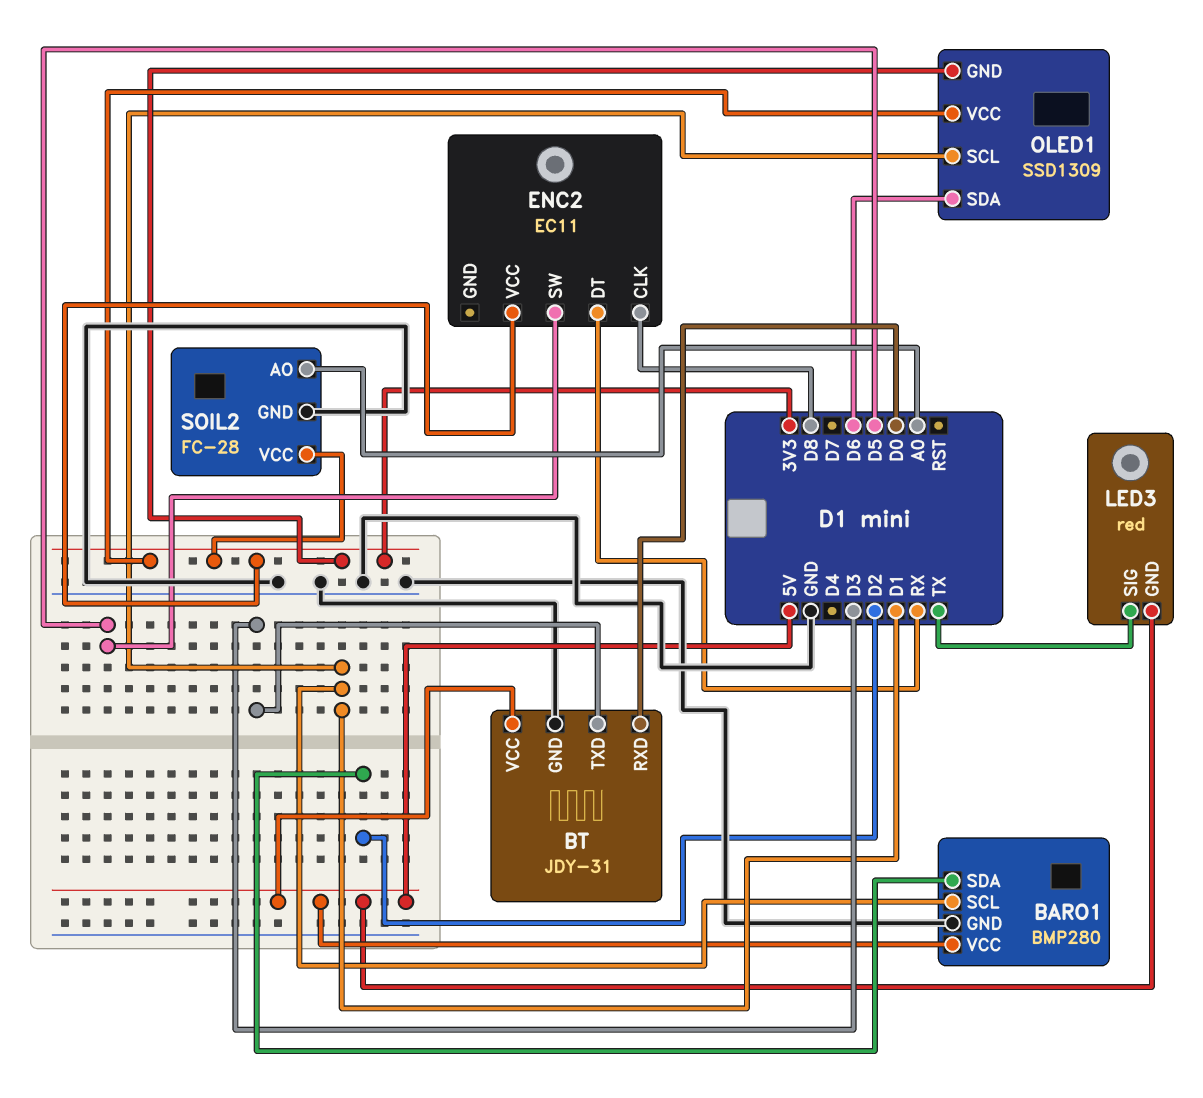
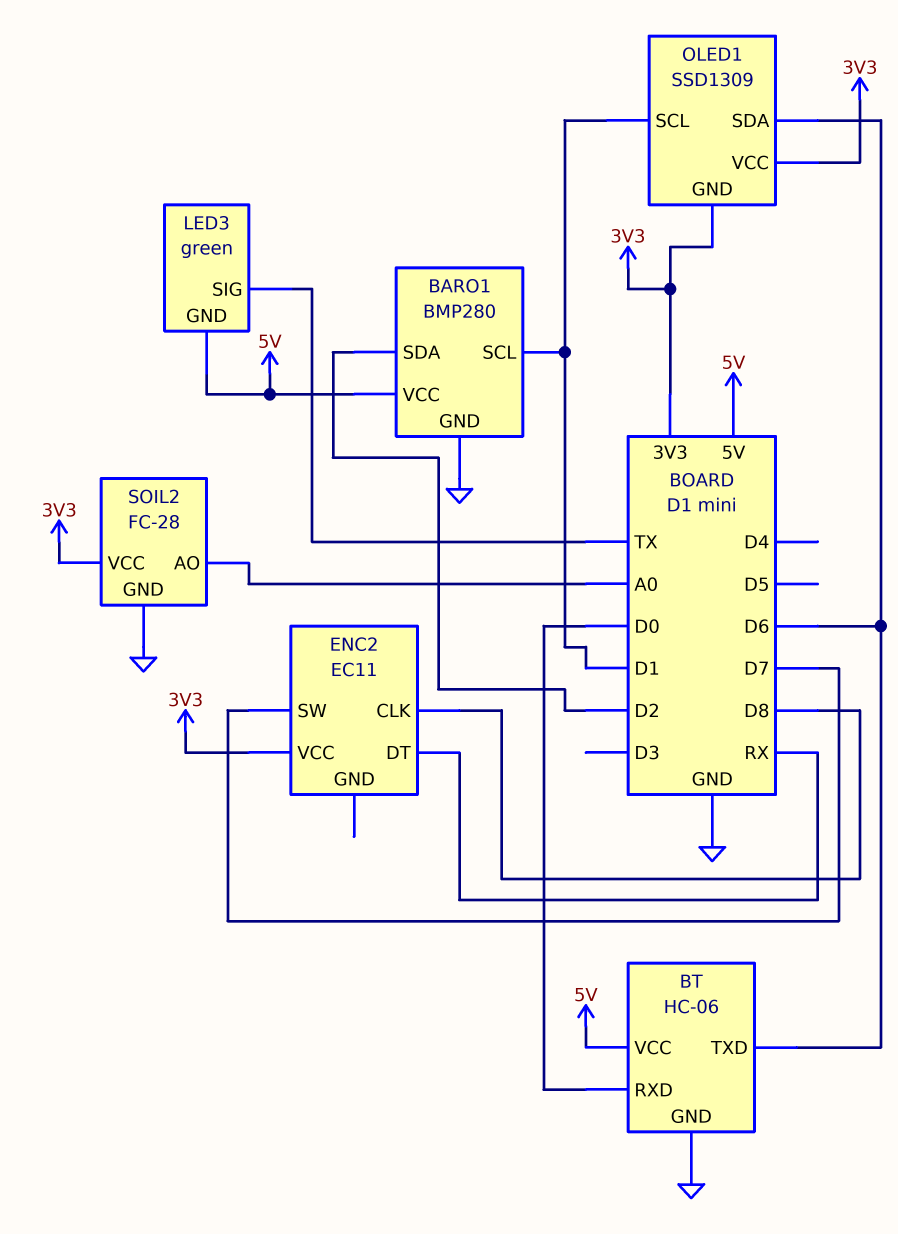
BT: JDY-31 -> HC-06
BT pin TXD: D3 -> D6
ENC2 pin SW: D5 -> D7
LED3: red -> green

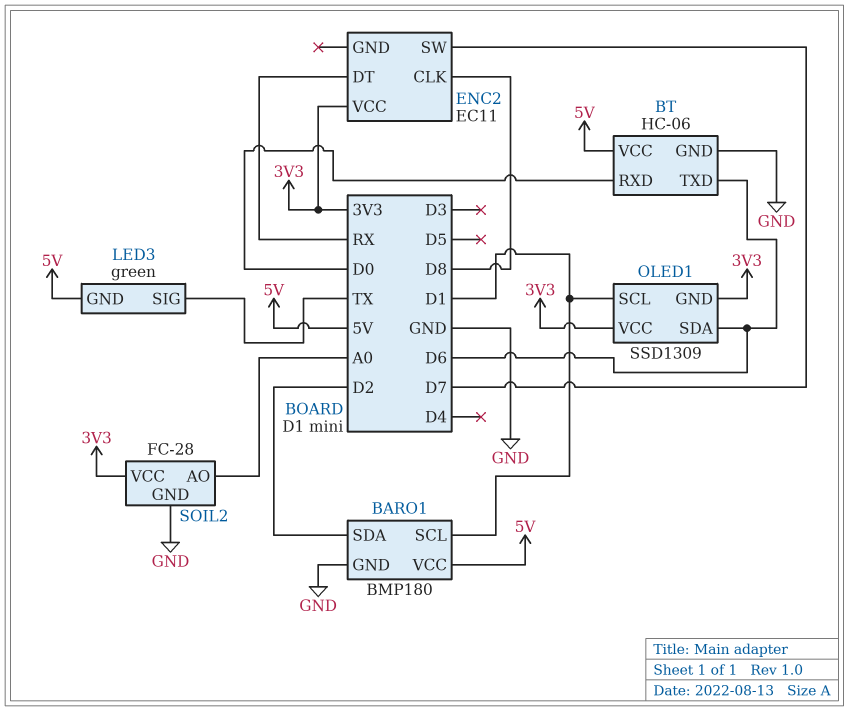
BARO1: BMP280 -> BMP180

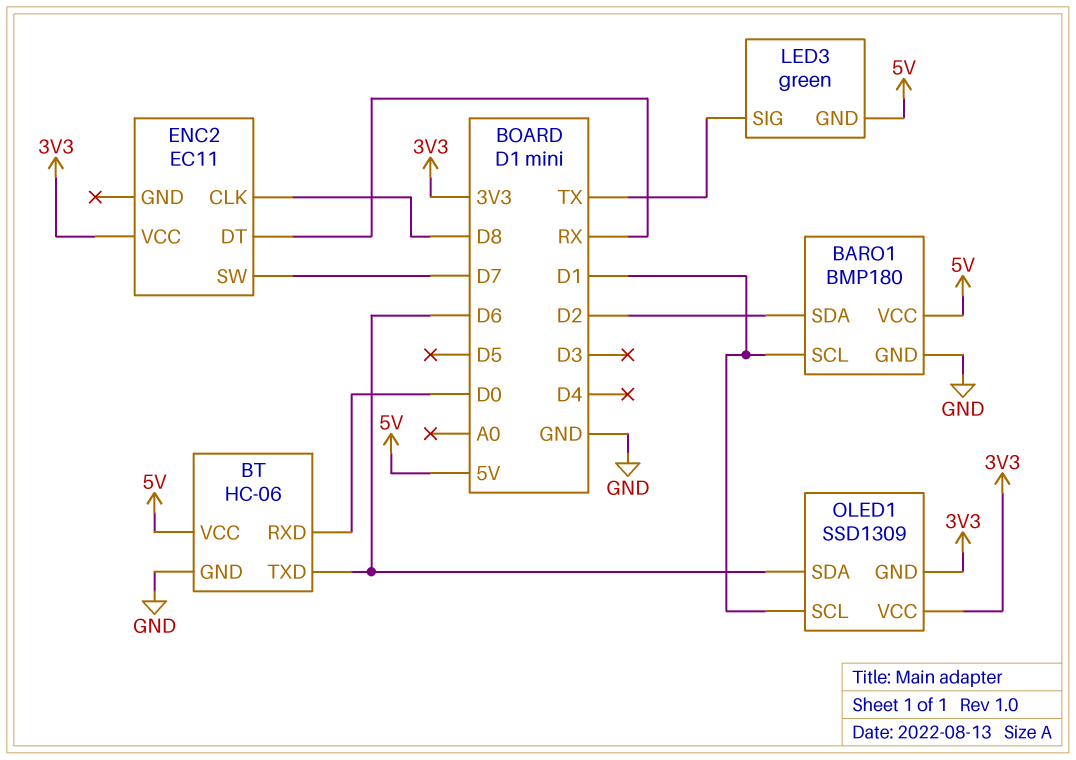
SOIL2: FC-28 -> none
SOIL2 pin AO: A0 -> none
SOIL2 pin GND: GND -> none
SOIL2 pin VCC: 3V3 -> none

